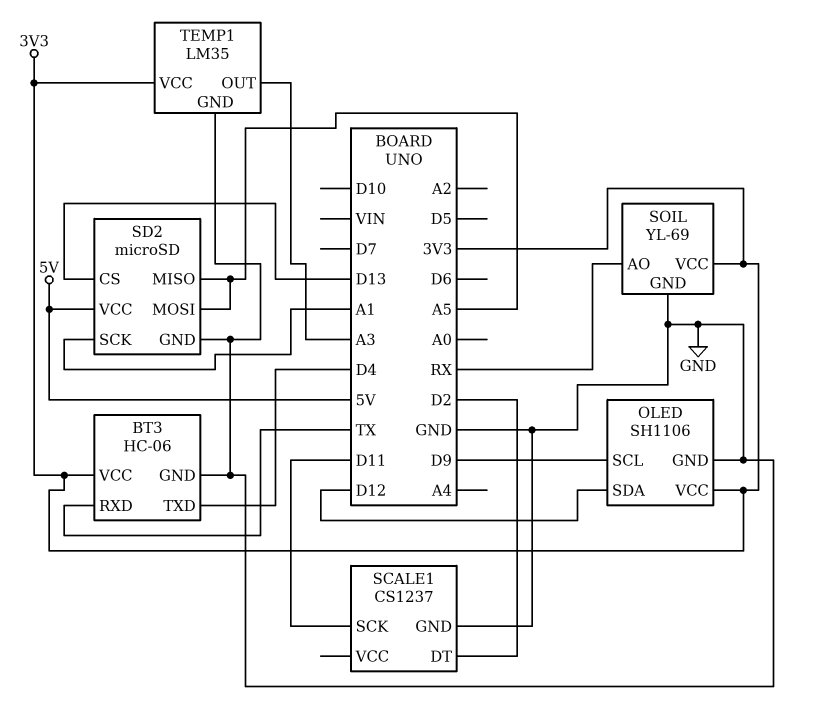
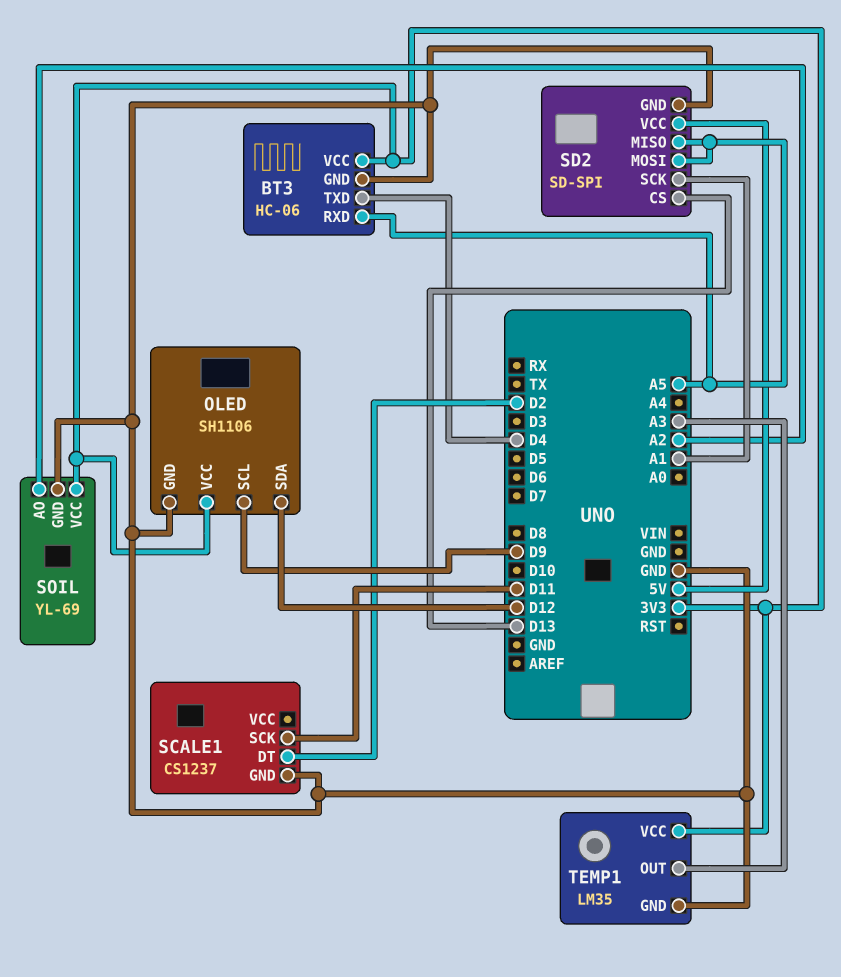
BT3 pin RXD: TX -> A5
SD2: microSD -> SD-SPI
SOIL pin AO: RX -> A2

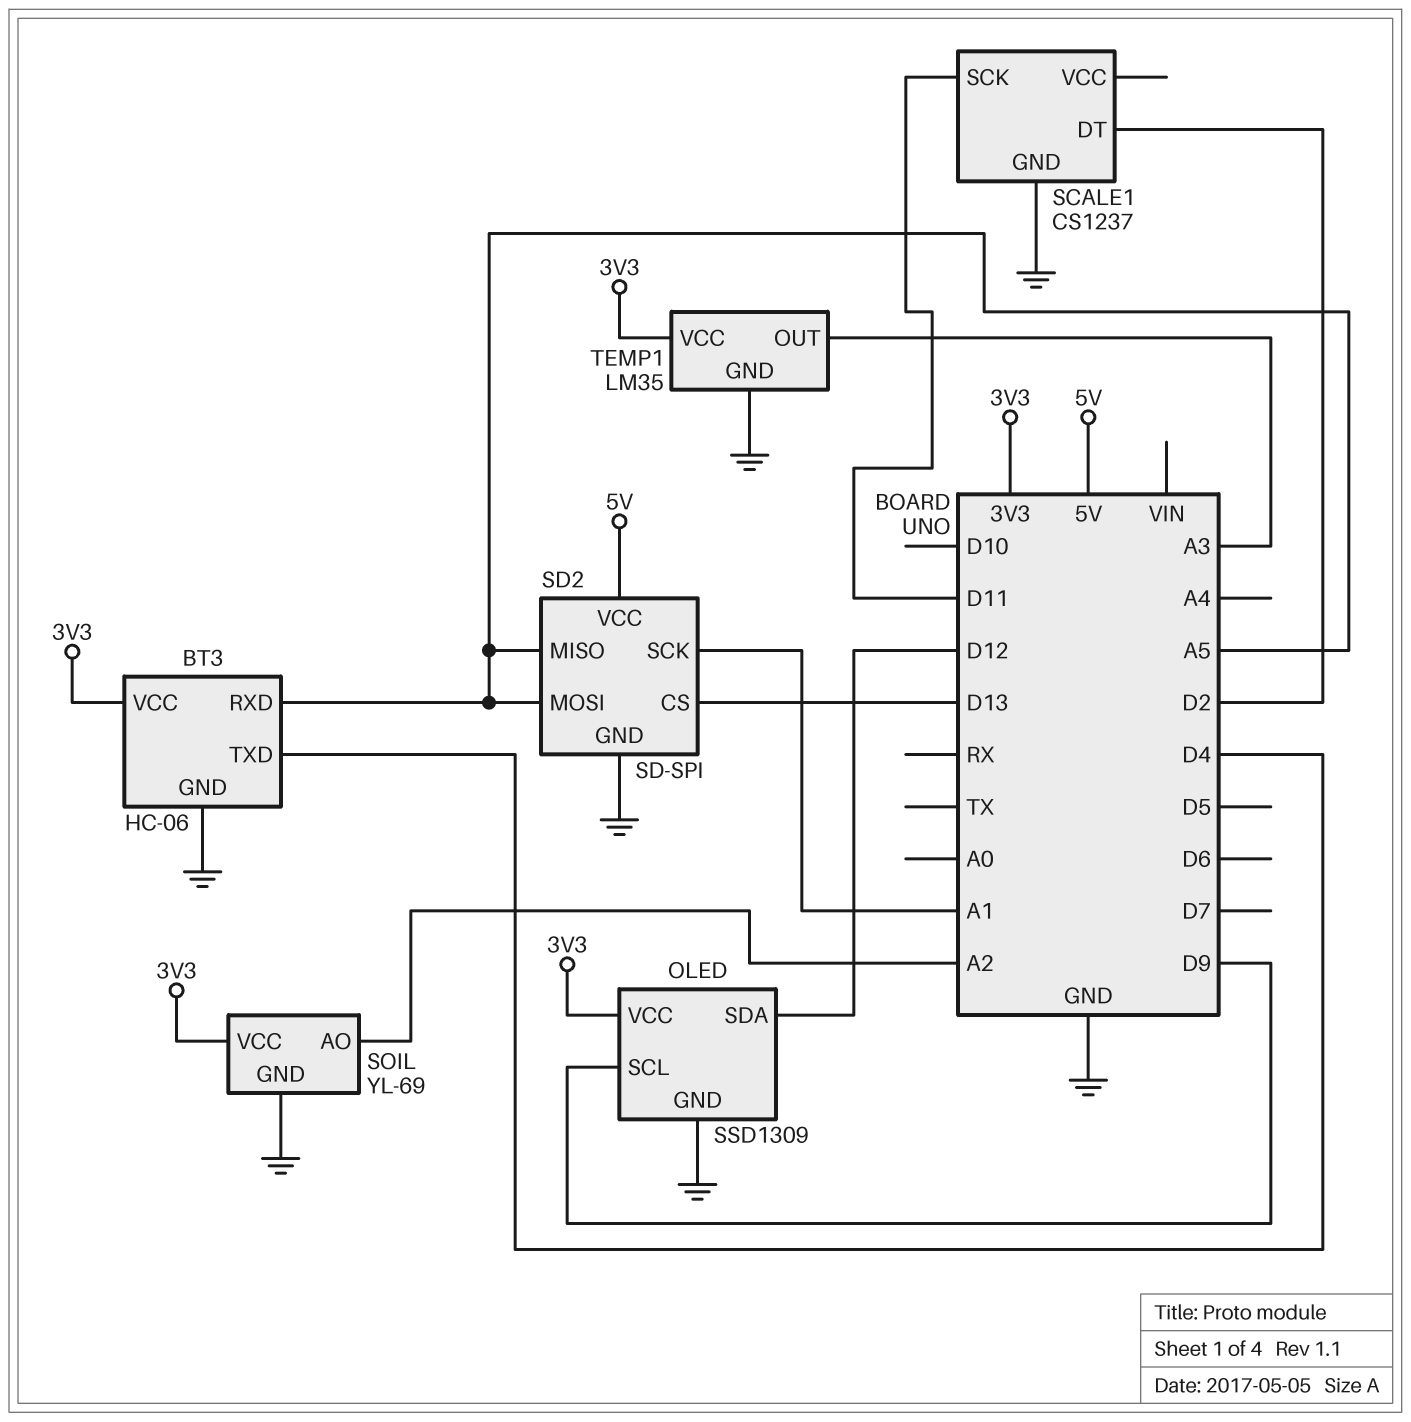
OLED: SH1106 -> SSD1309

